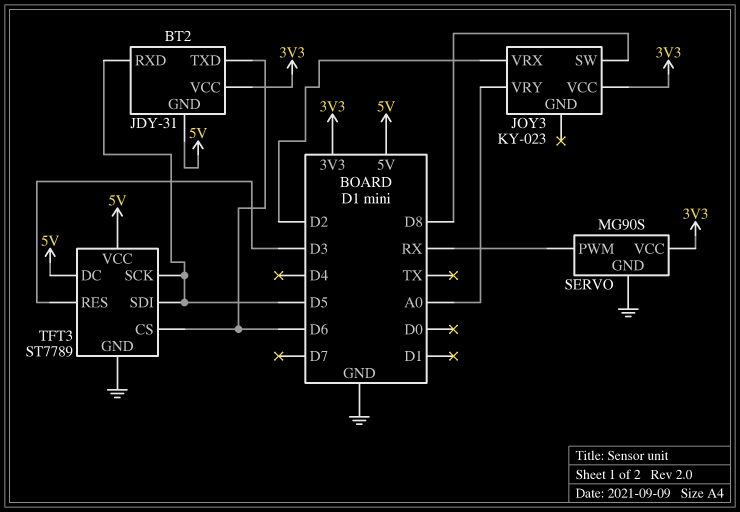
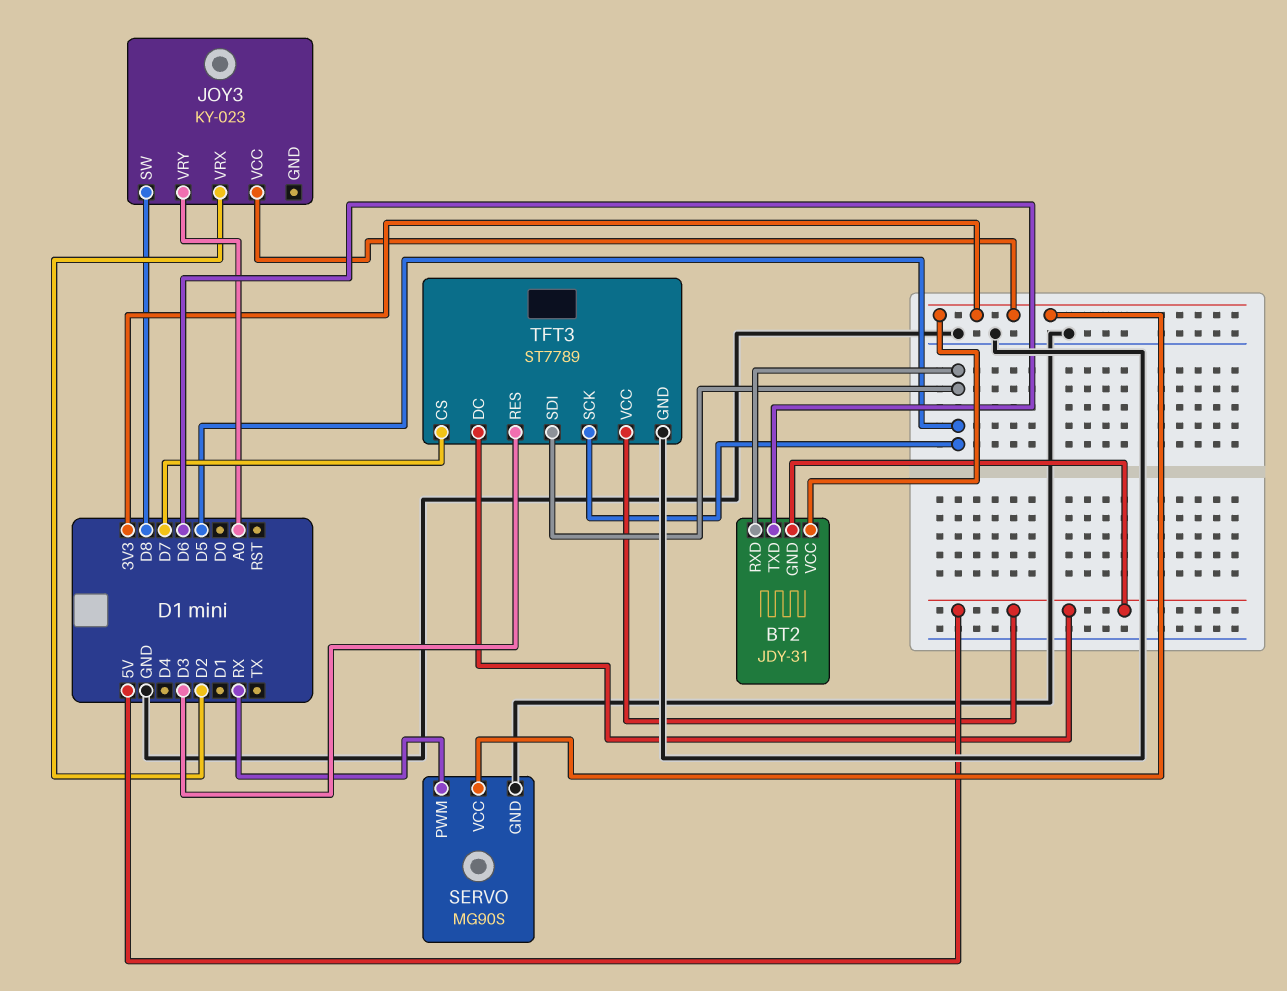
TFT3 pin CS: D6 -> D7

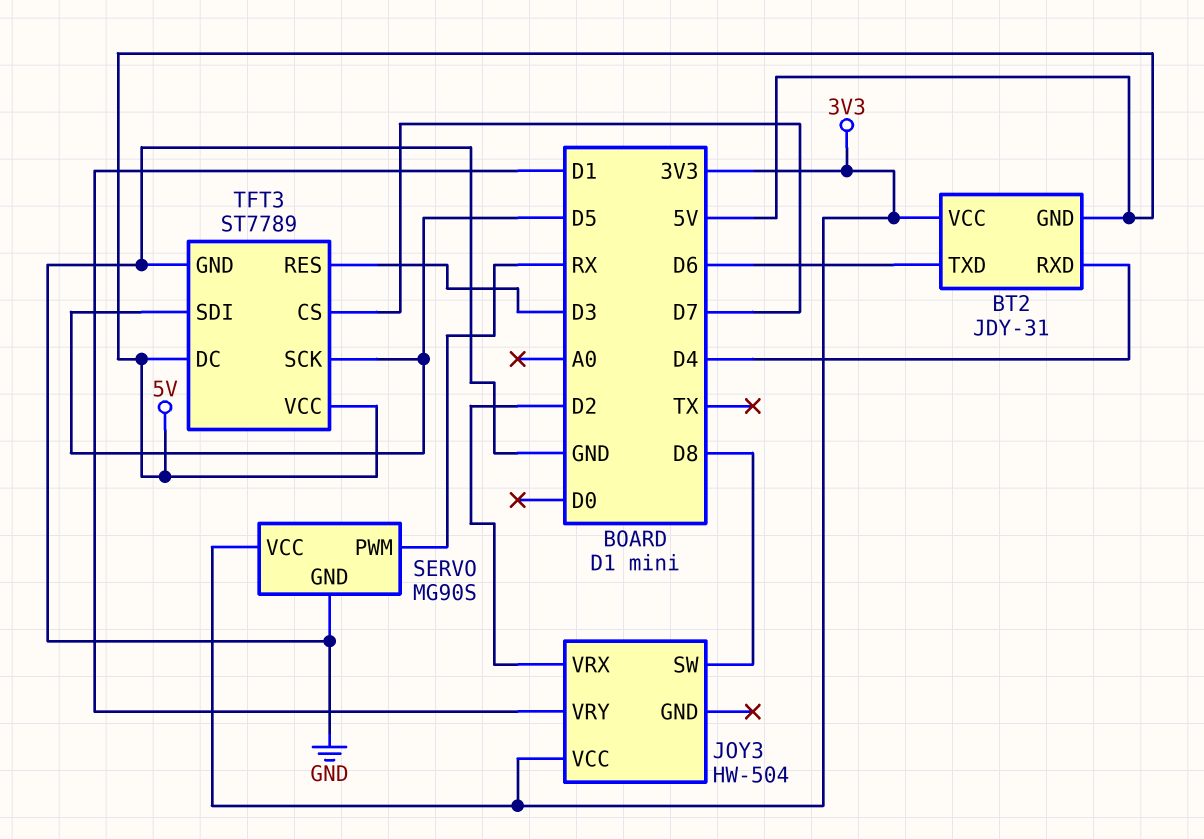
BT2 pin RXD: D5 -> D4
JOY3: KY-023 -> HW-504
JOY3 pin VRY: A0 -> D1

